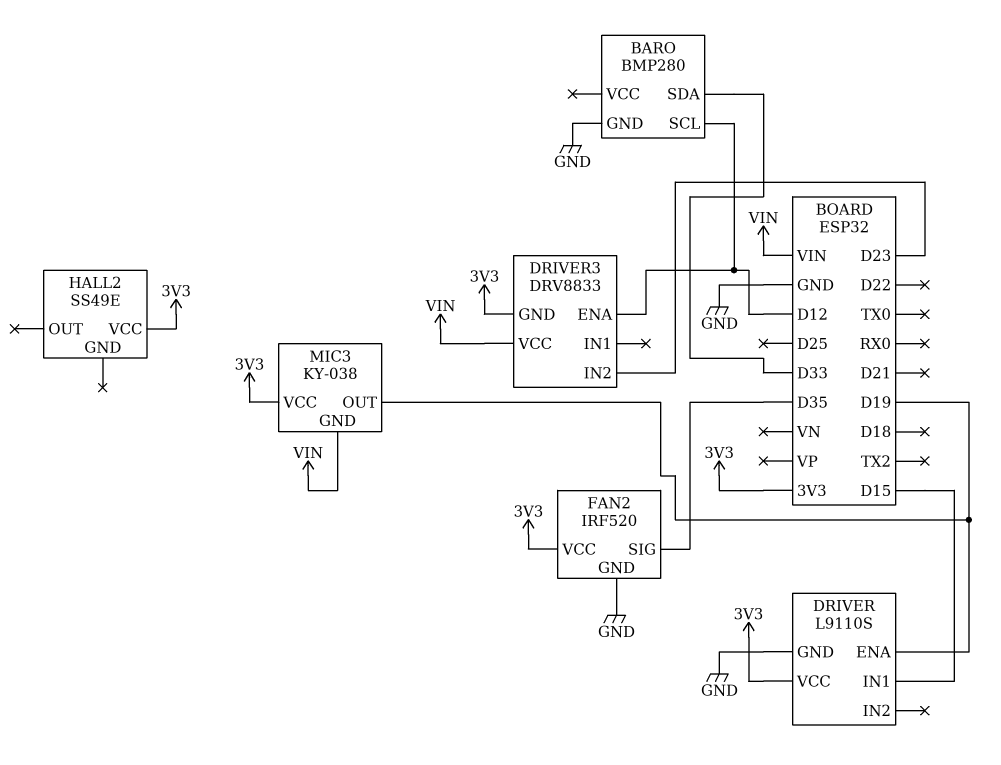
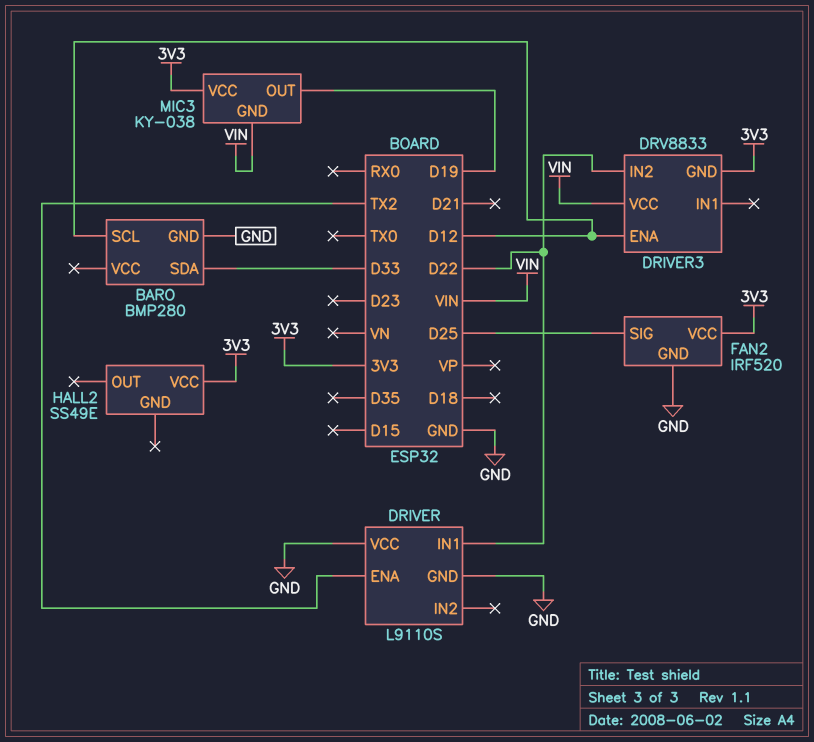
DRIVER pin ENA: D19 -> TX2
DRIVER pin IN1: D15 -> D22
DRIVER pin VCC: 3V3 -> GND
DRIVER3 pin IN2: D23 -> D22
FAN2 pin SIG: D35 -> D25

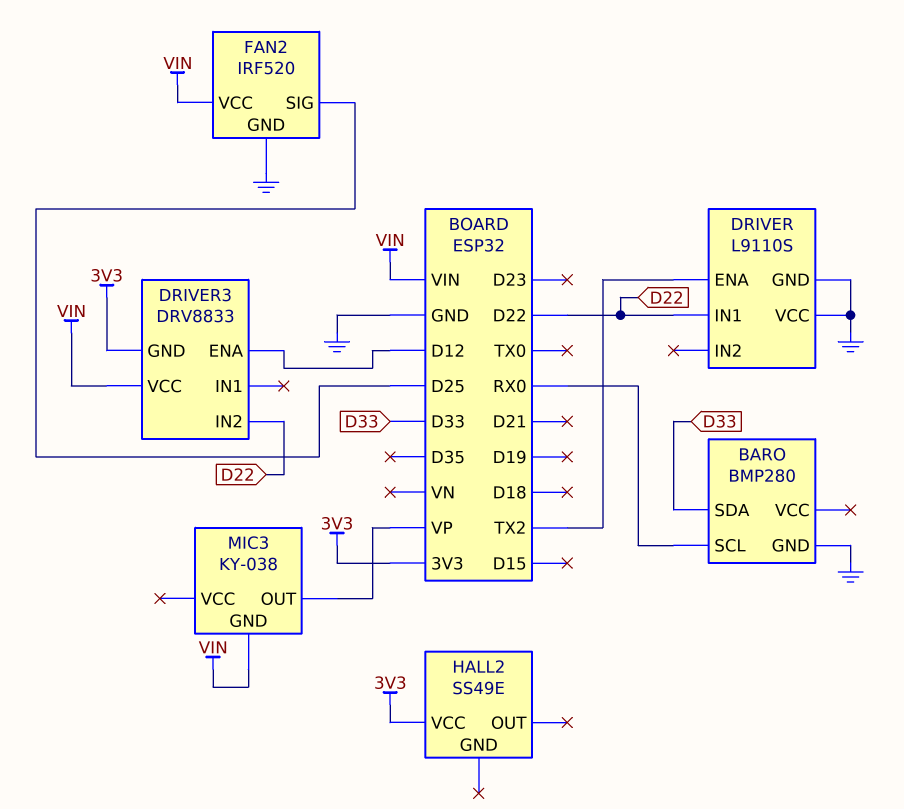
BARO pin SCL: D12 -> RX0
FAN2 pin VCC: 3V3 -> VIN
MIC3 pin OUT: D19 -> VP
MIC3 pin VCC: 3V3 -> none

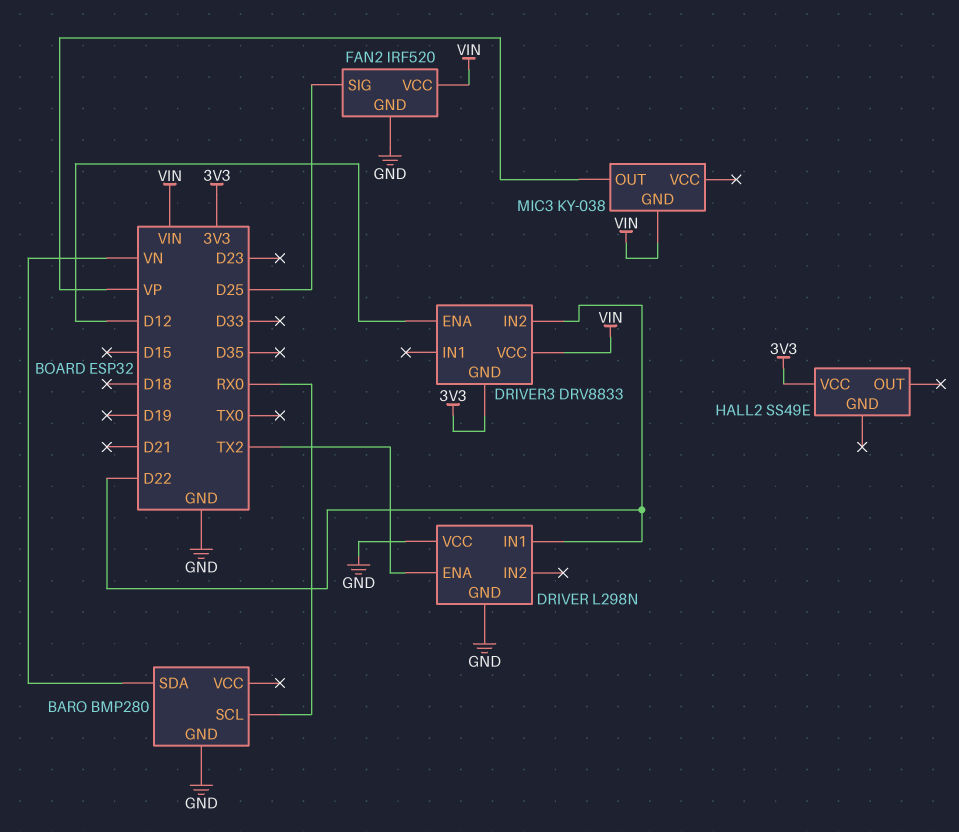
BARO pin SDA: D33 -> VN
DRIVER: L9110S -> L298N

